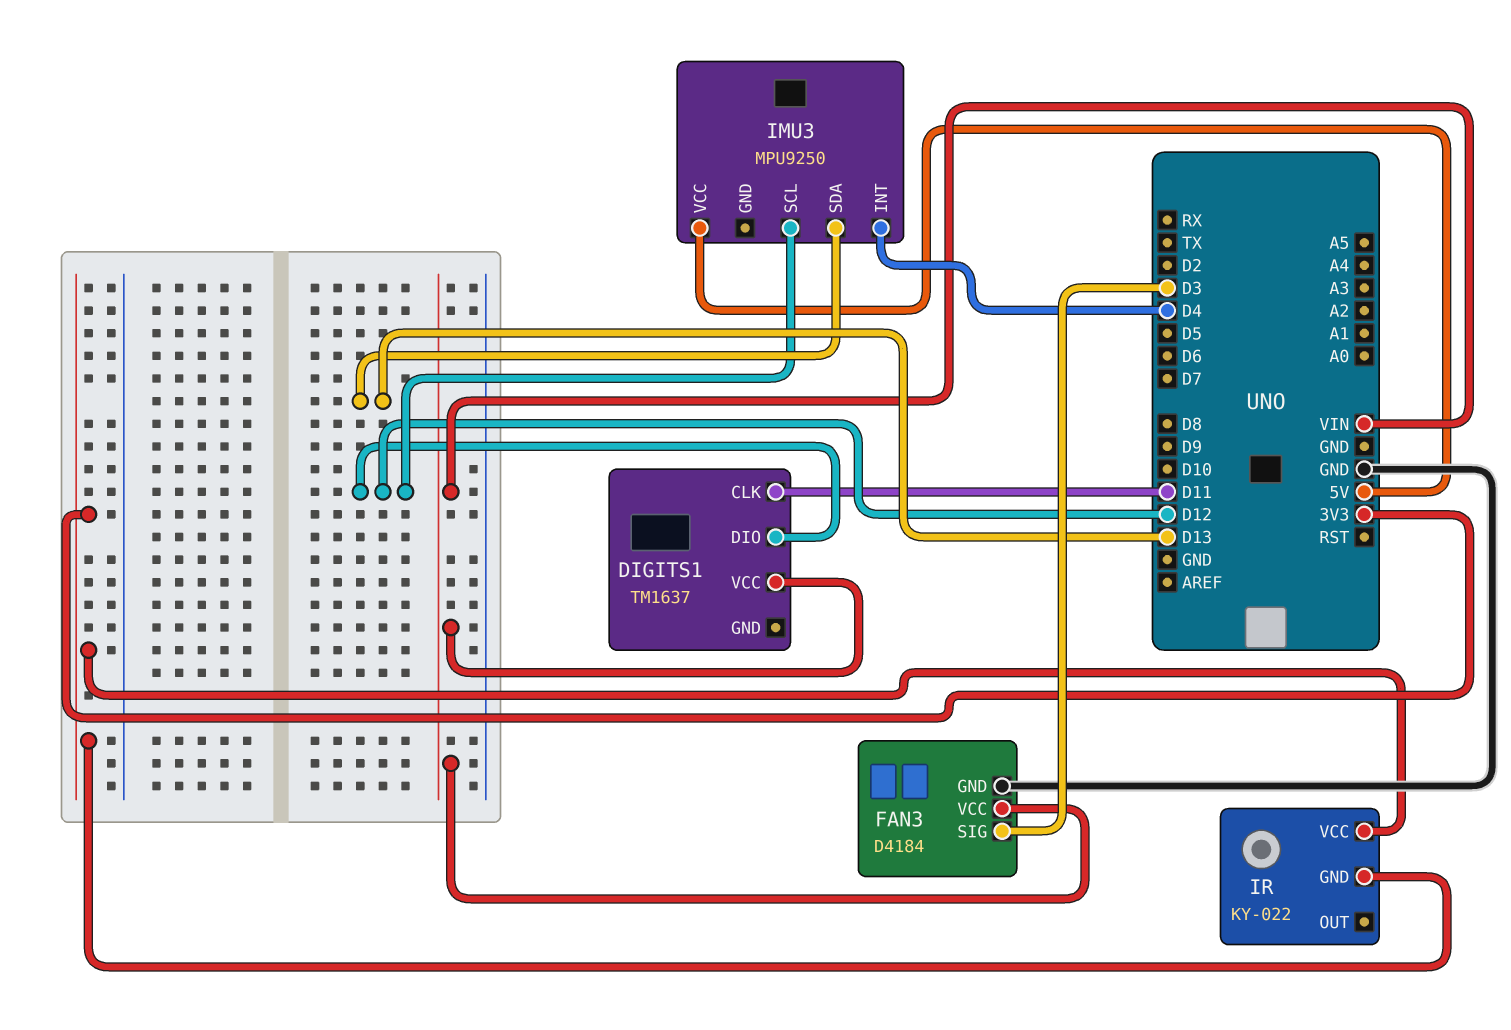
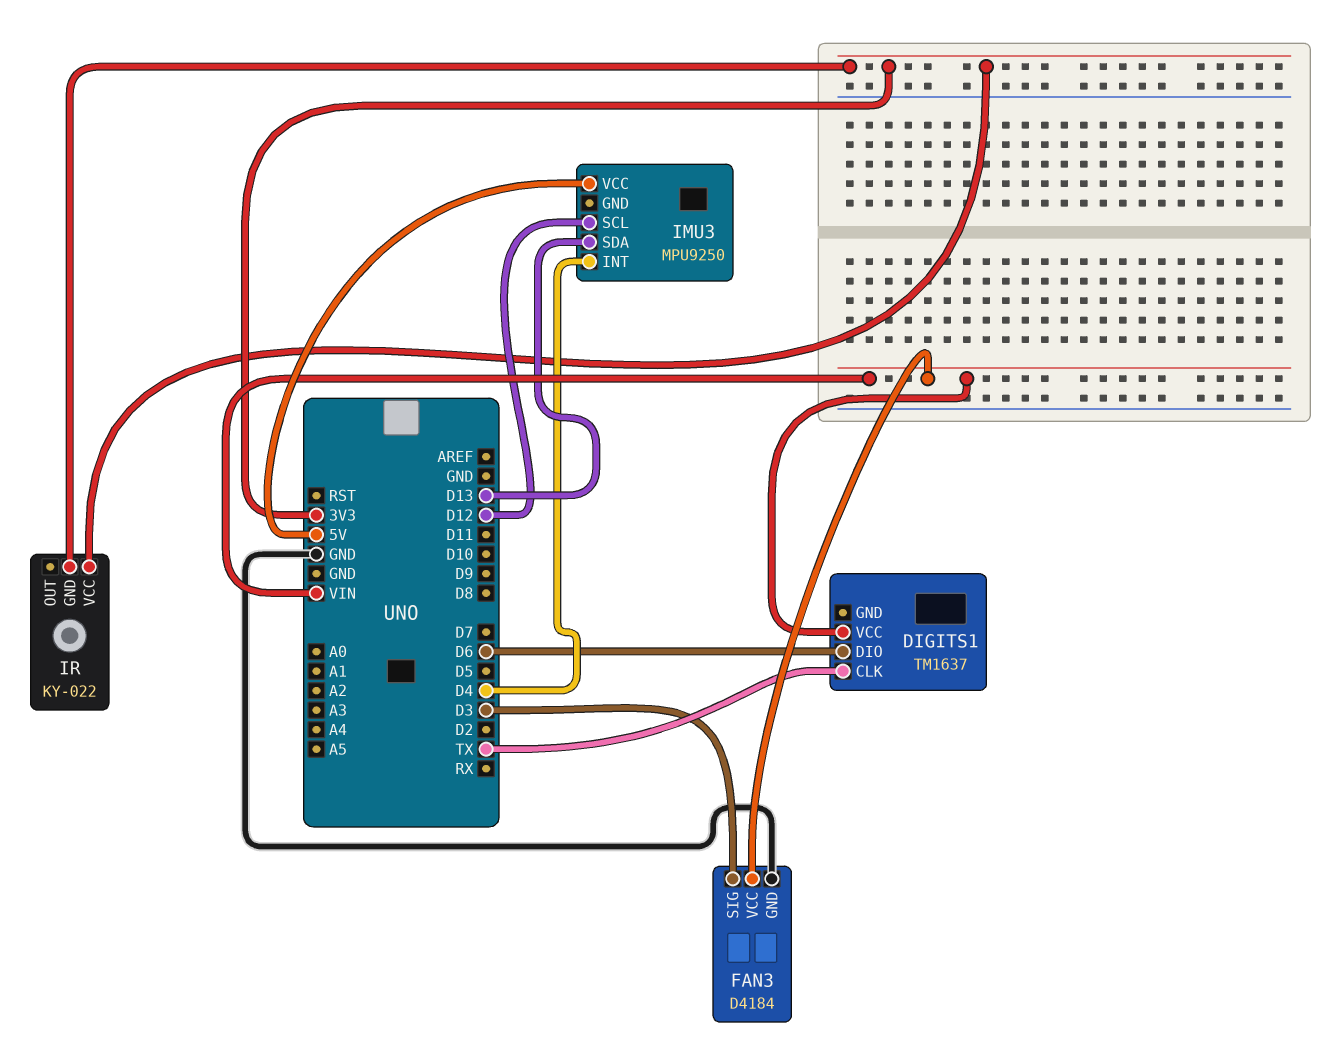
DIGITS1 pin CLK: D11 -> TX
DIGITS1 pin DIO: D12 -> D6

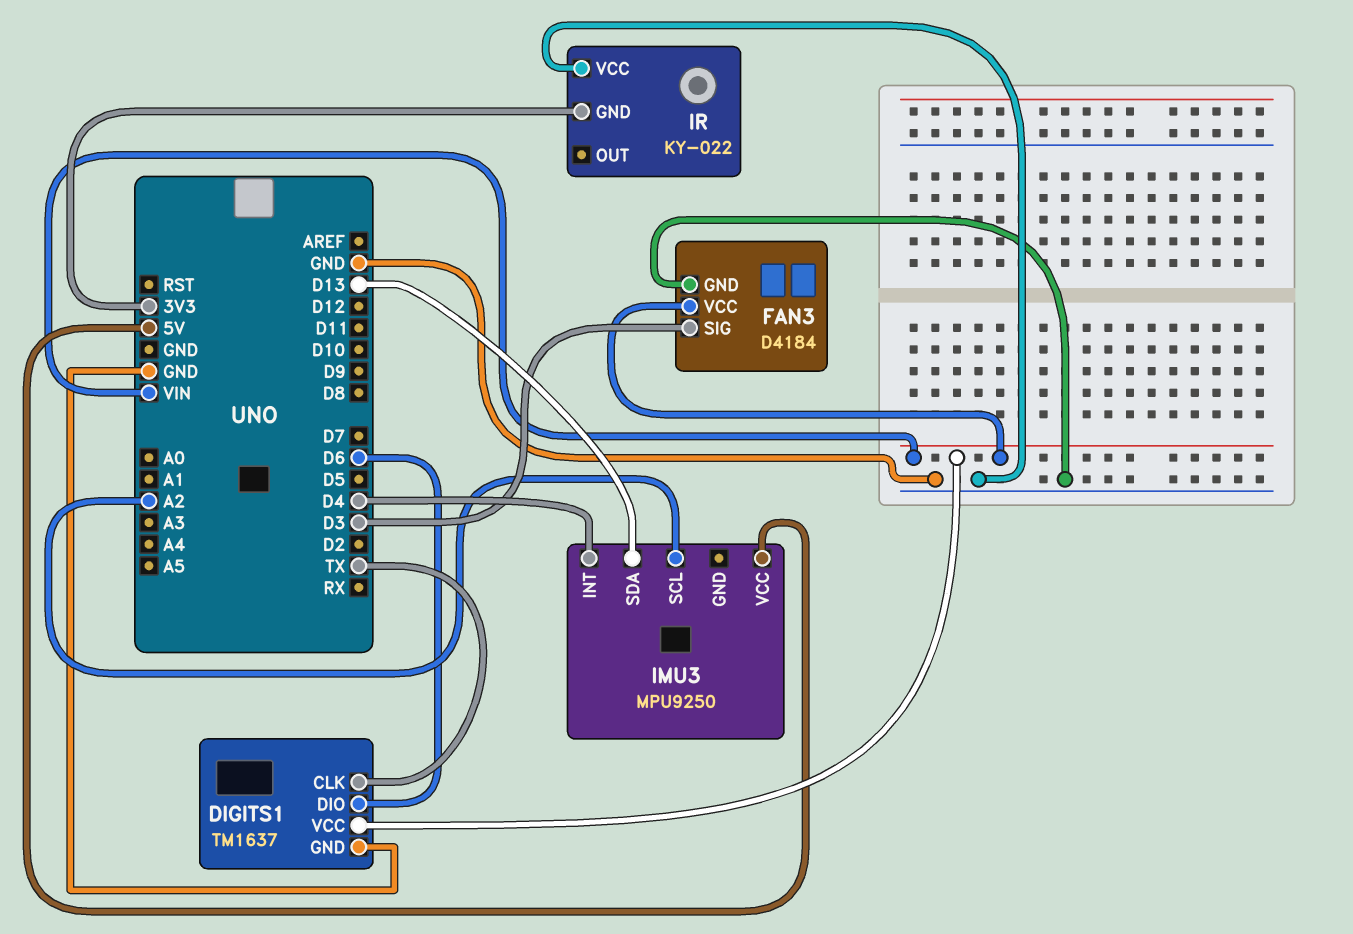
DIGITS1 pin GND: none -> GND
IMU3 pin SCL: D12 -> A2
IR pin VCC: 3V3 -> GND

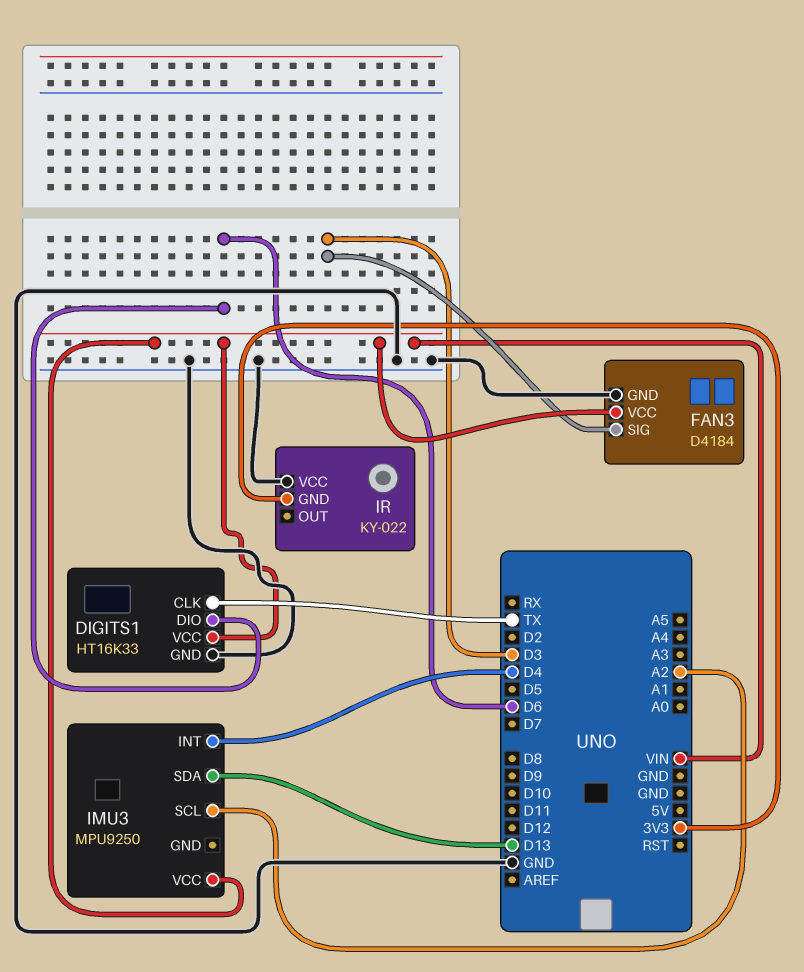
DIGITS1: TM1637 -> HT16K33
IMU3 pin VCC: 5V -> VIN

